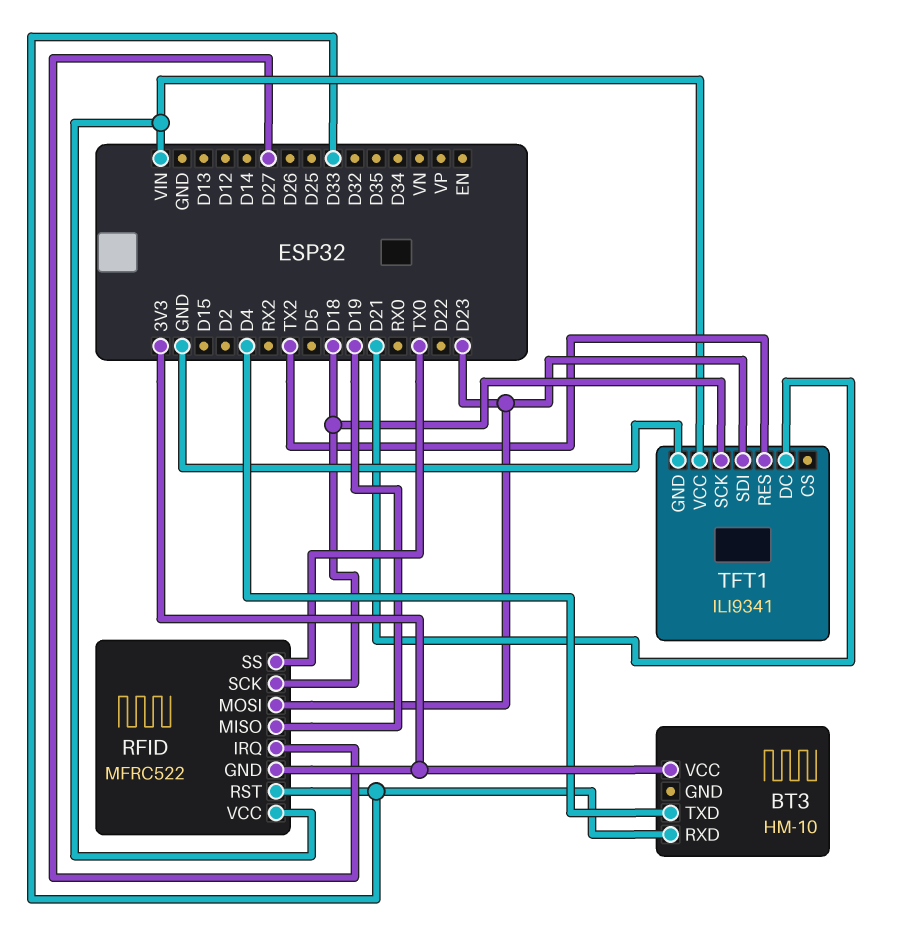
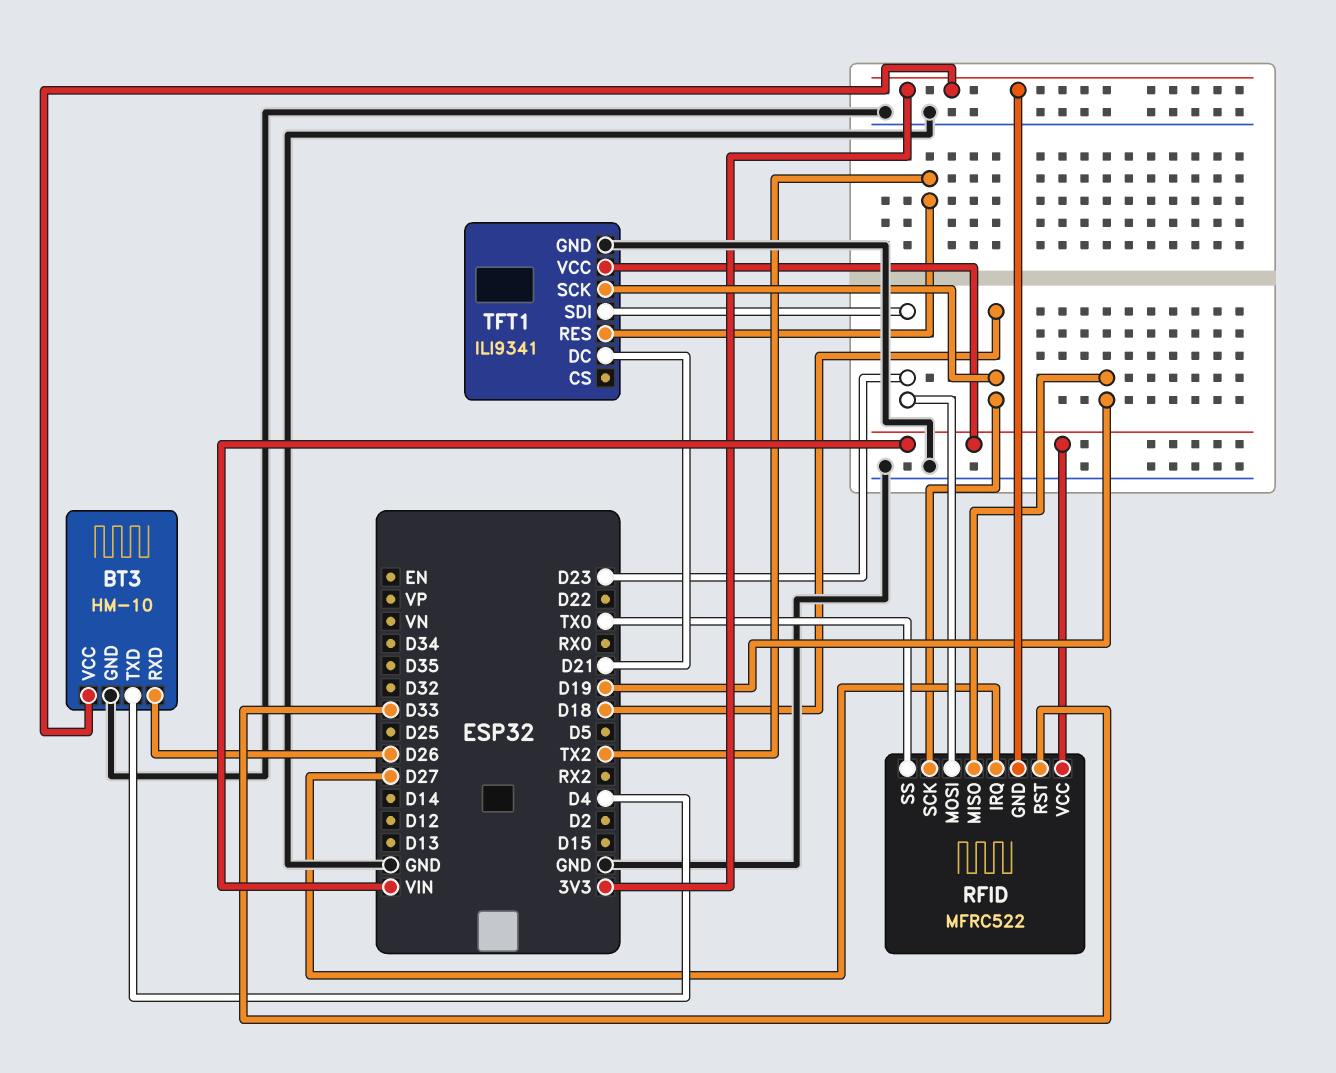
BT3 pin GND: none -> GND
BT3 pin RXD: D33 -> D26

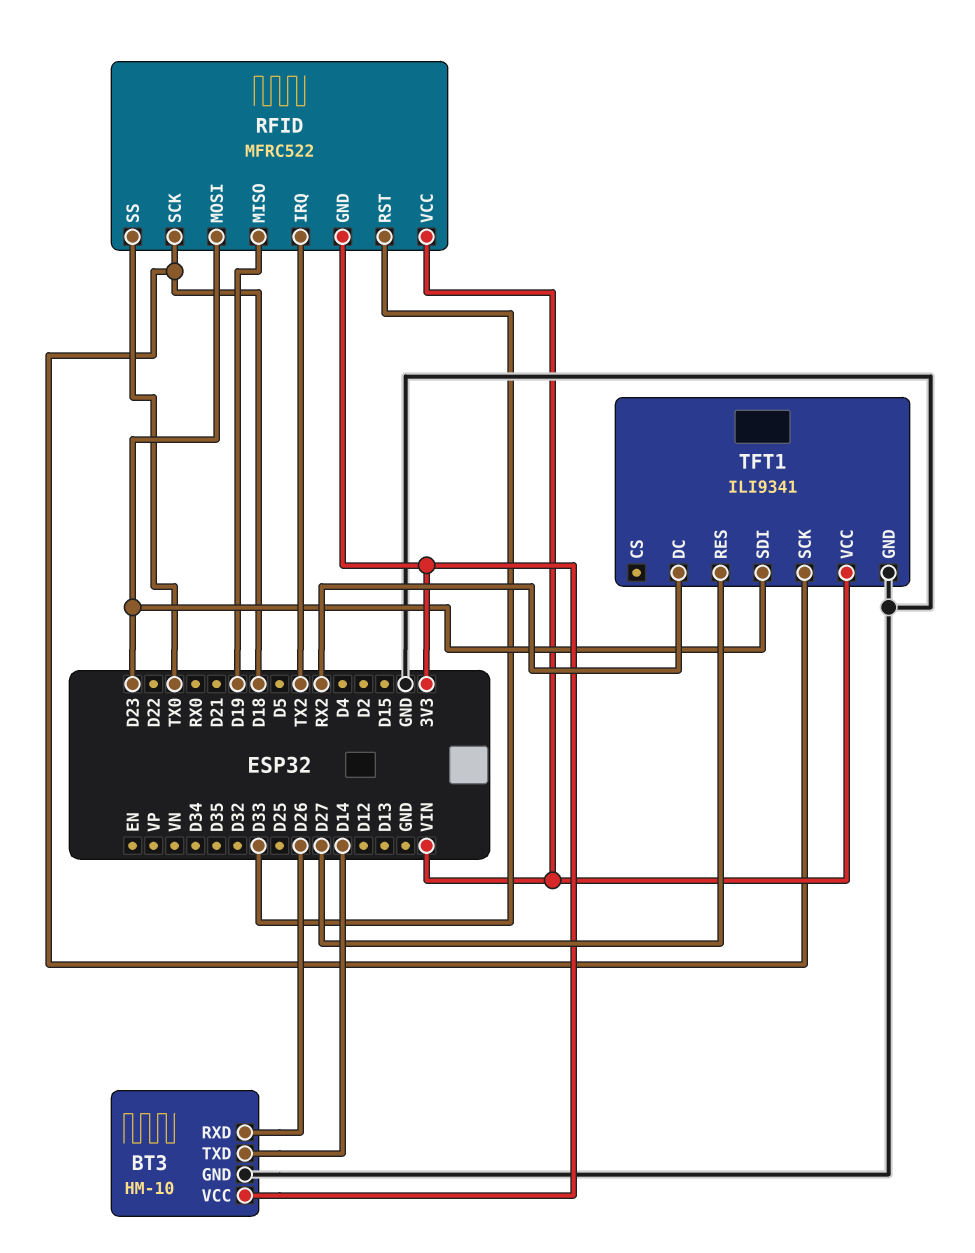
BT3 pin TXD: D4 -> D14
RFID pin IRQ: D27 -> TX2
TFT1 pin DC: D21 -> RX2
TFT1 pin RES: TX2 -> D27

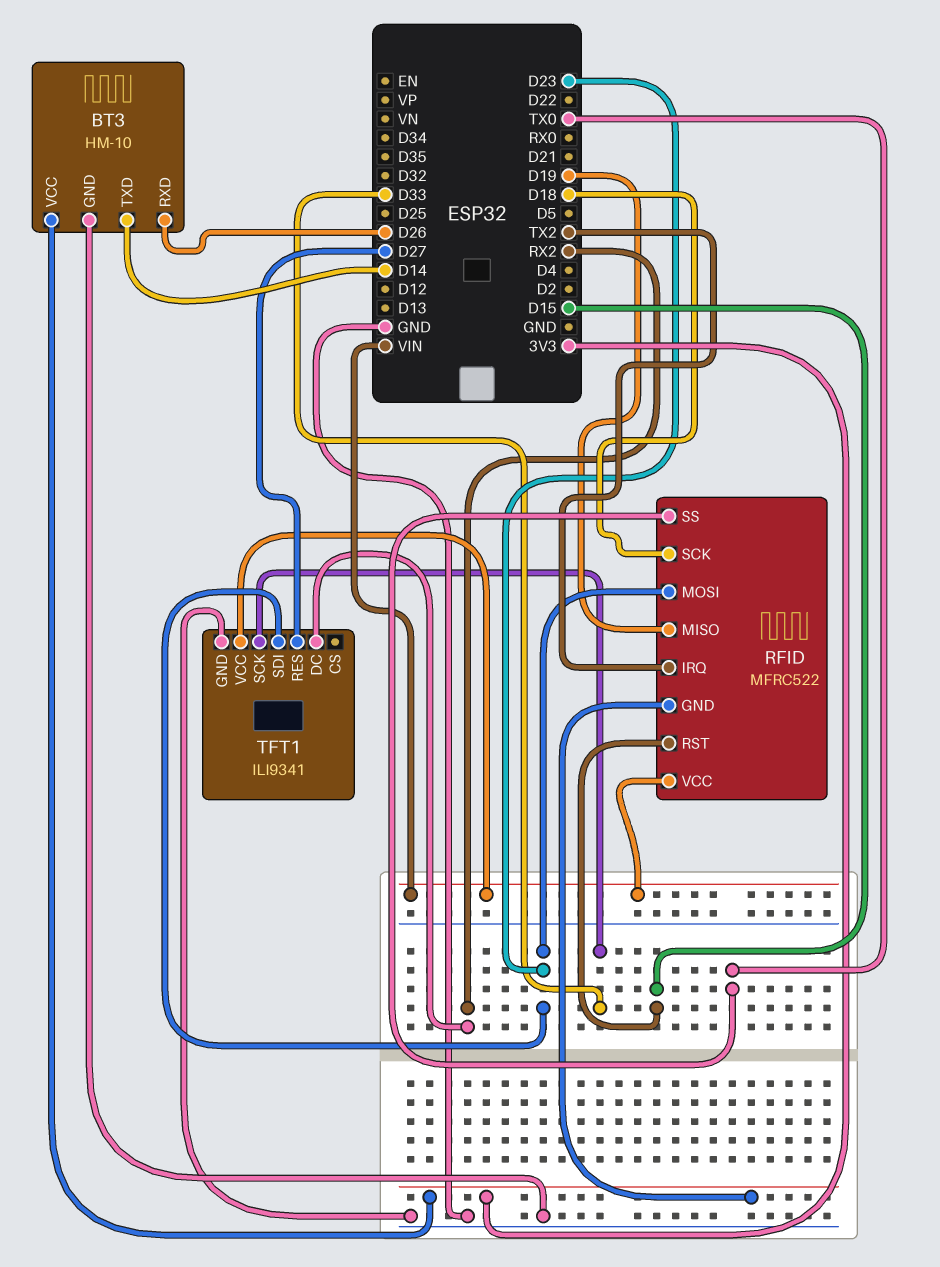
RFID pin RST: D33 -> D15
TFT1 pin SCK: D18 -> D33

